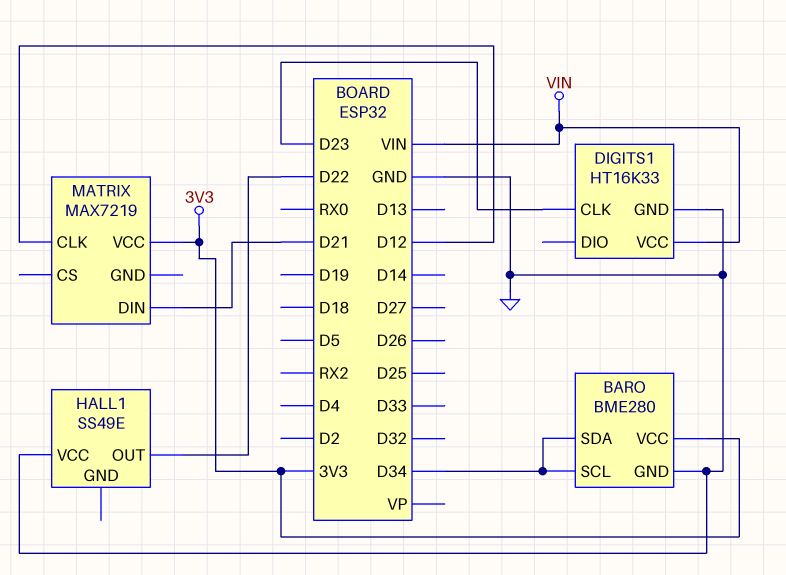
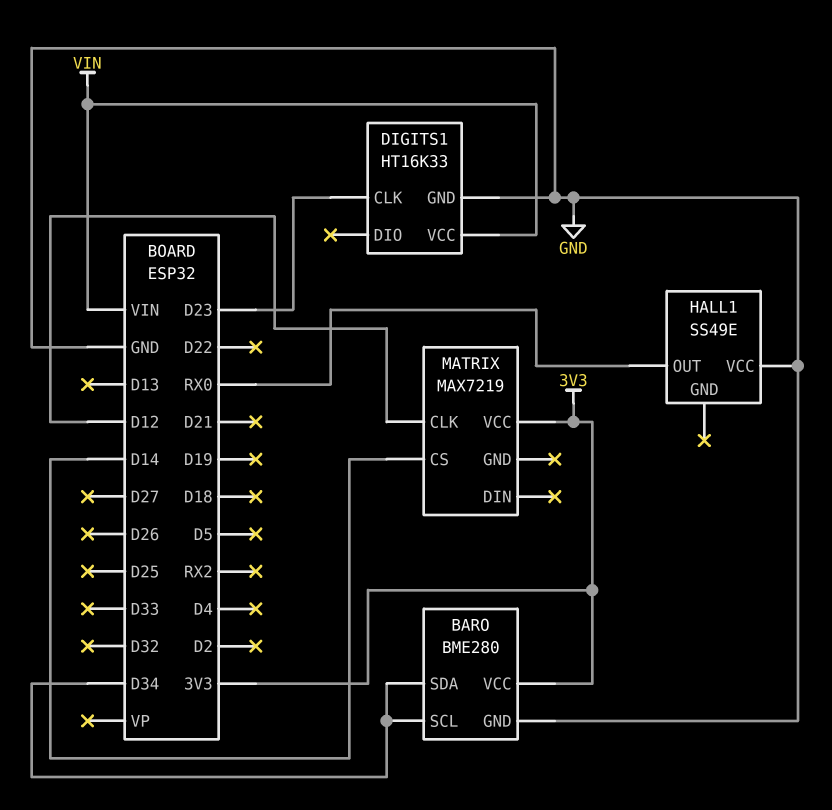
HALL1 pin OUT: D22 -> RX0
MATRIX pin CS: none -> D14
MATRIX pin DIN: D21 -> none

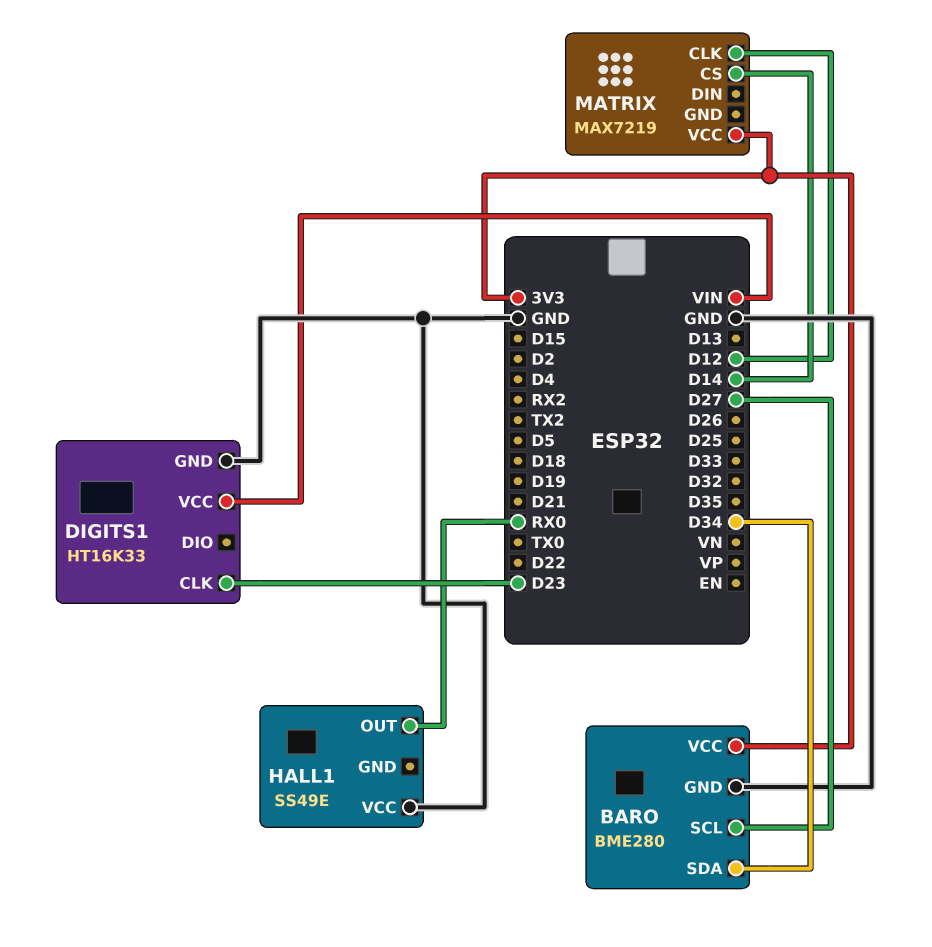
BARO pin SCL: D34 -> D27

